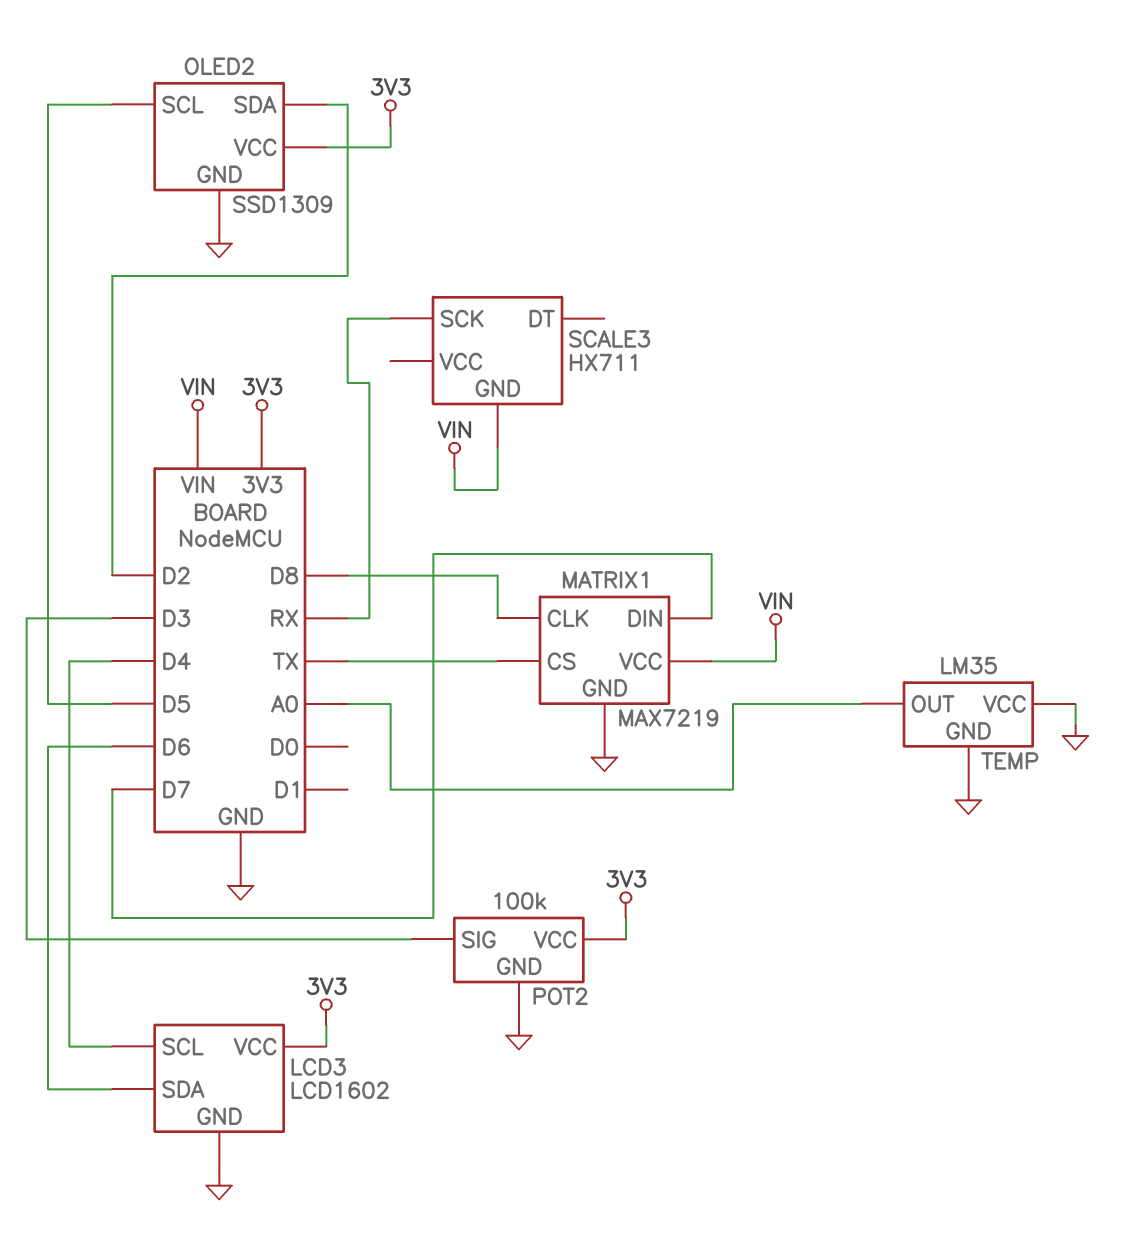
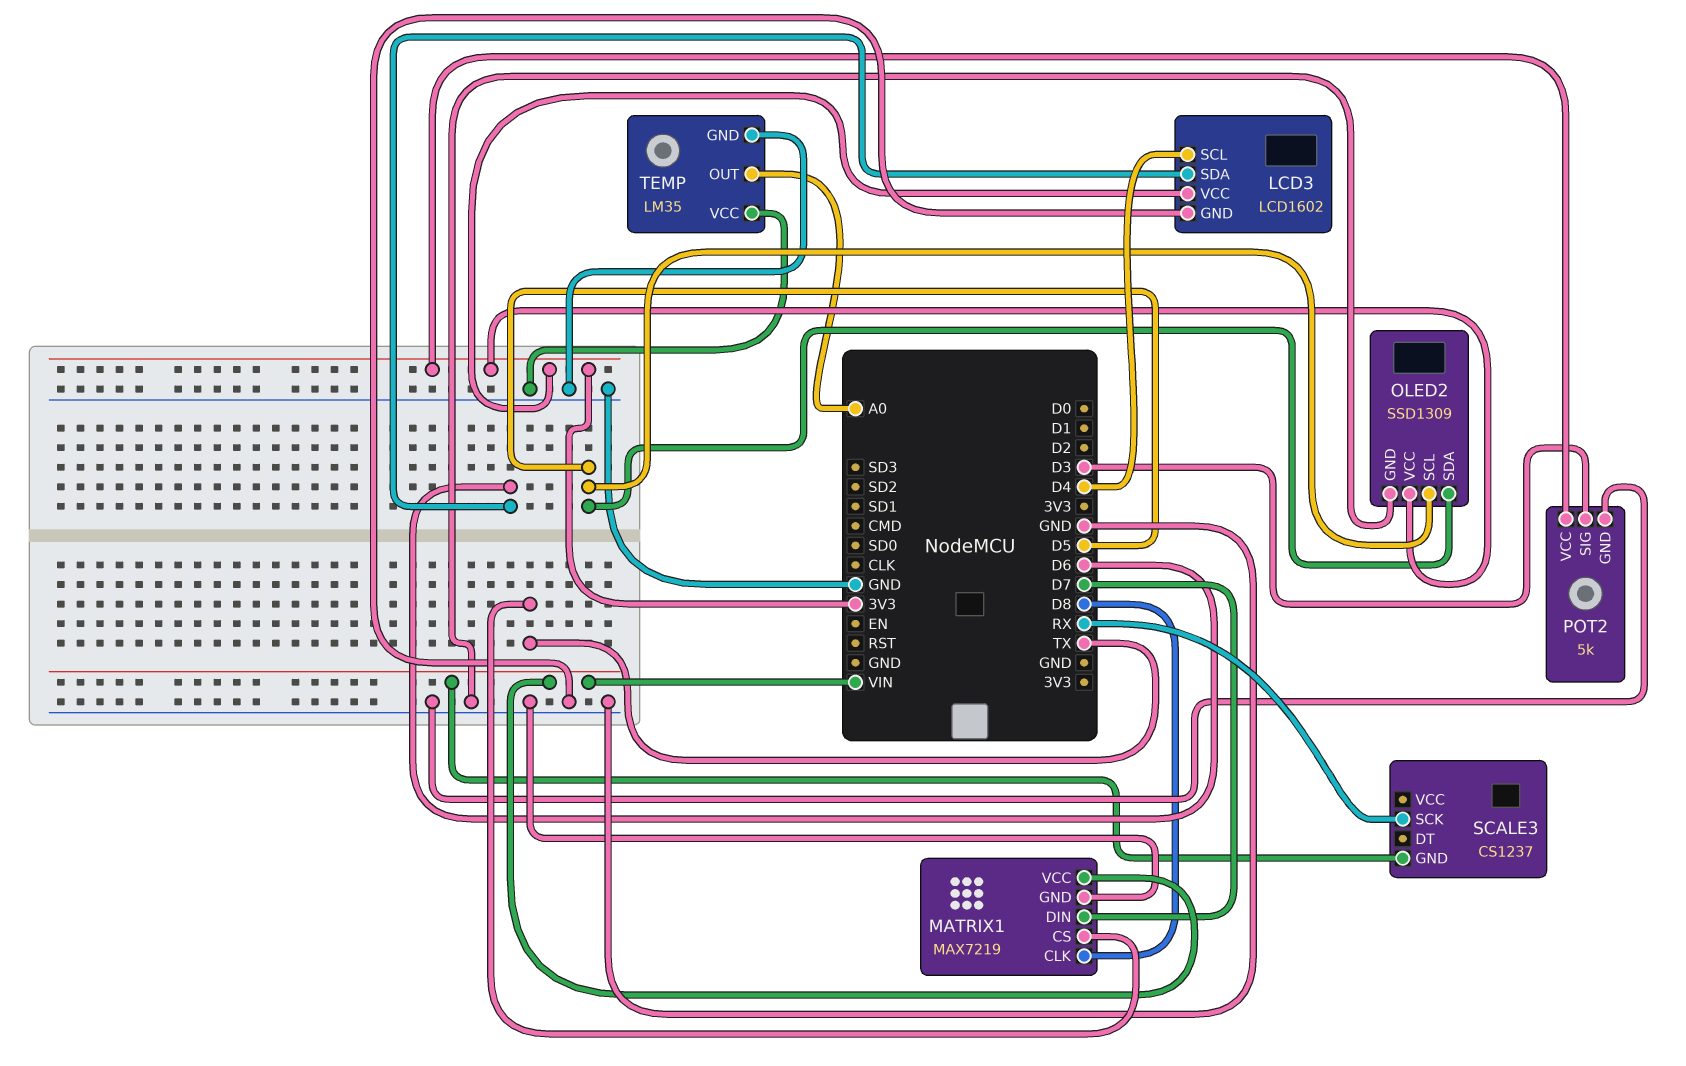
OLED2 pin SDA: D2 -> D5
POT2: 100k -> 5k
SCALE3: HX711 -> CS1237

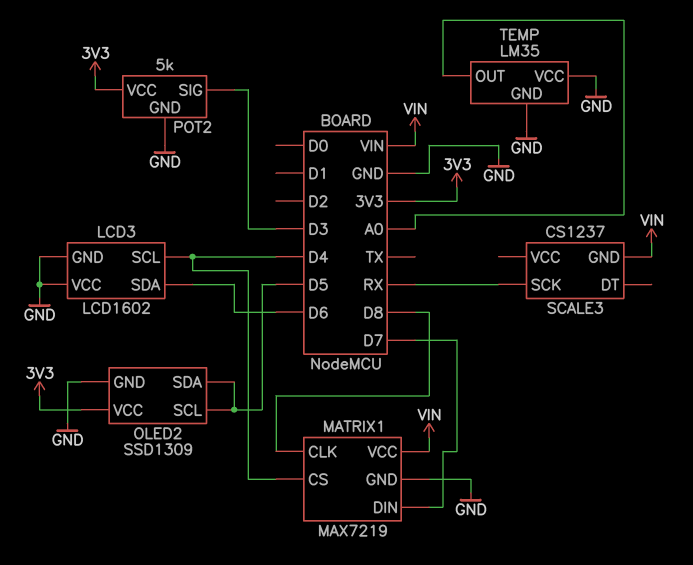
LCD3 pin VCC: 3V3 -> GND
MATRIX1 pin CS: TX -> D4

